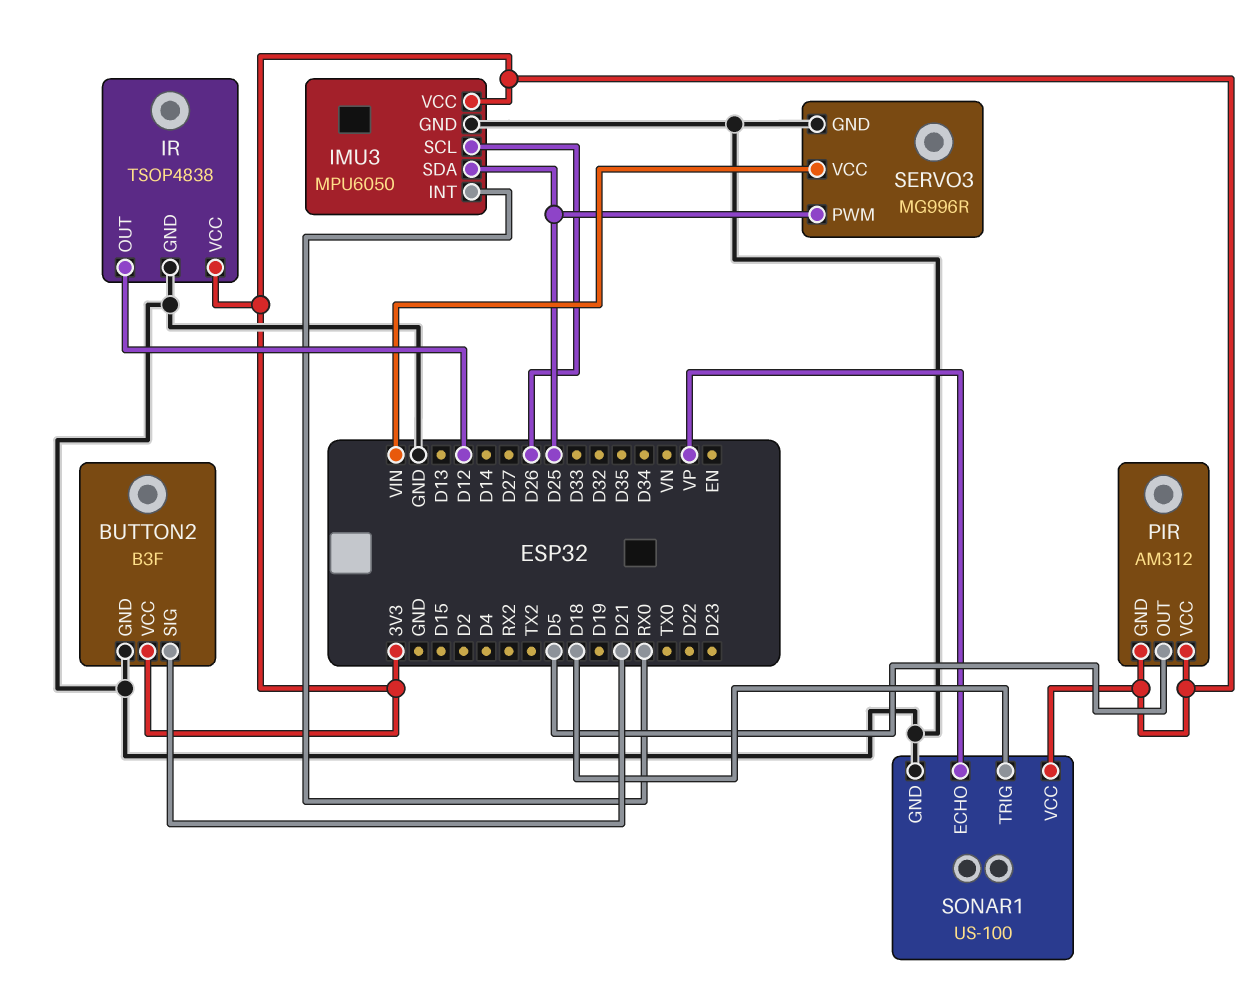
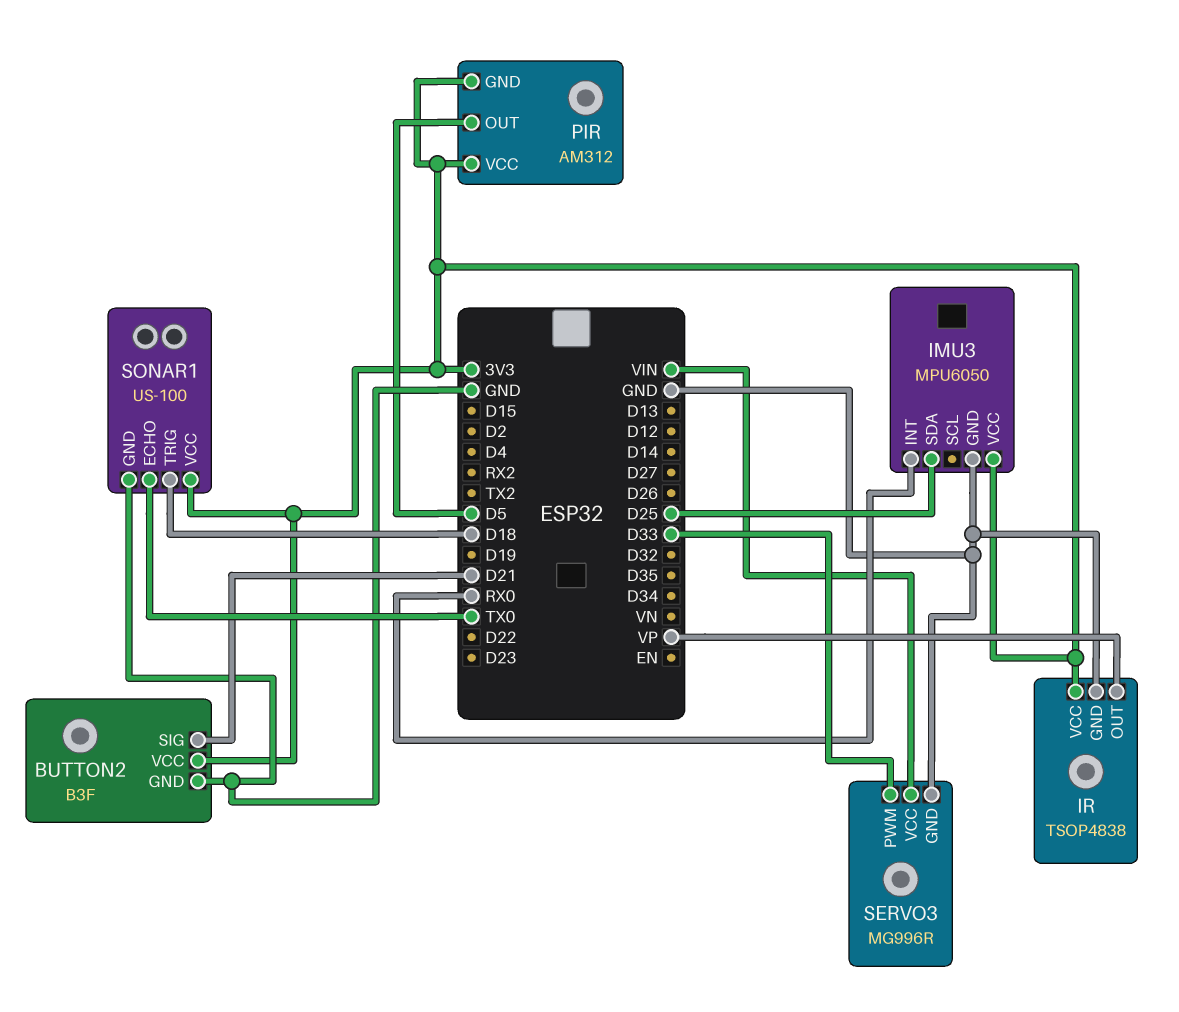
IMU3 pin SCL: D26 -> none
IR pin OUT: D12 -> VP
SERVO3 pin PWM: D25 -> D33
SONAR1 pin ECHO: VP -> TX0

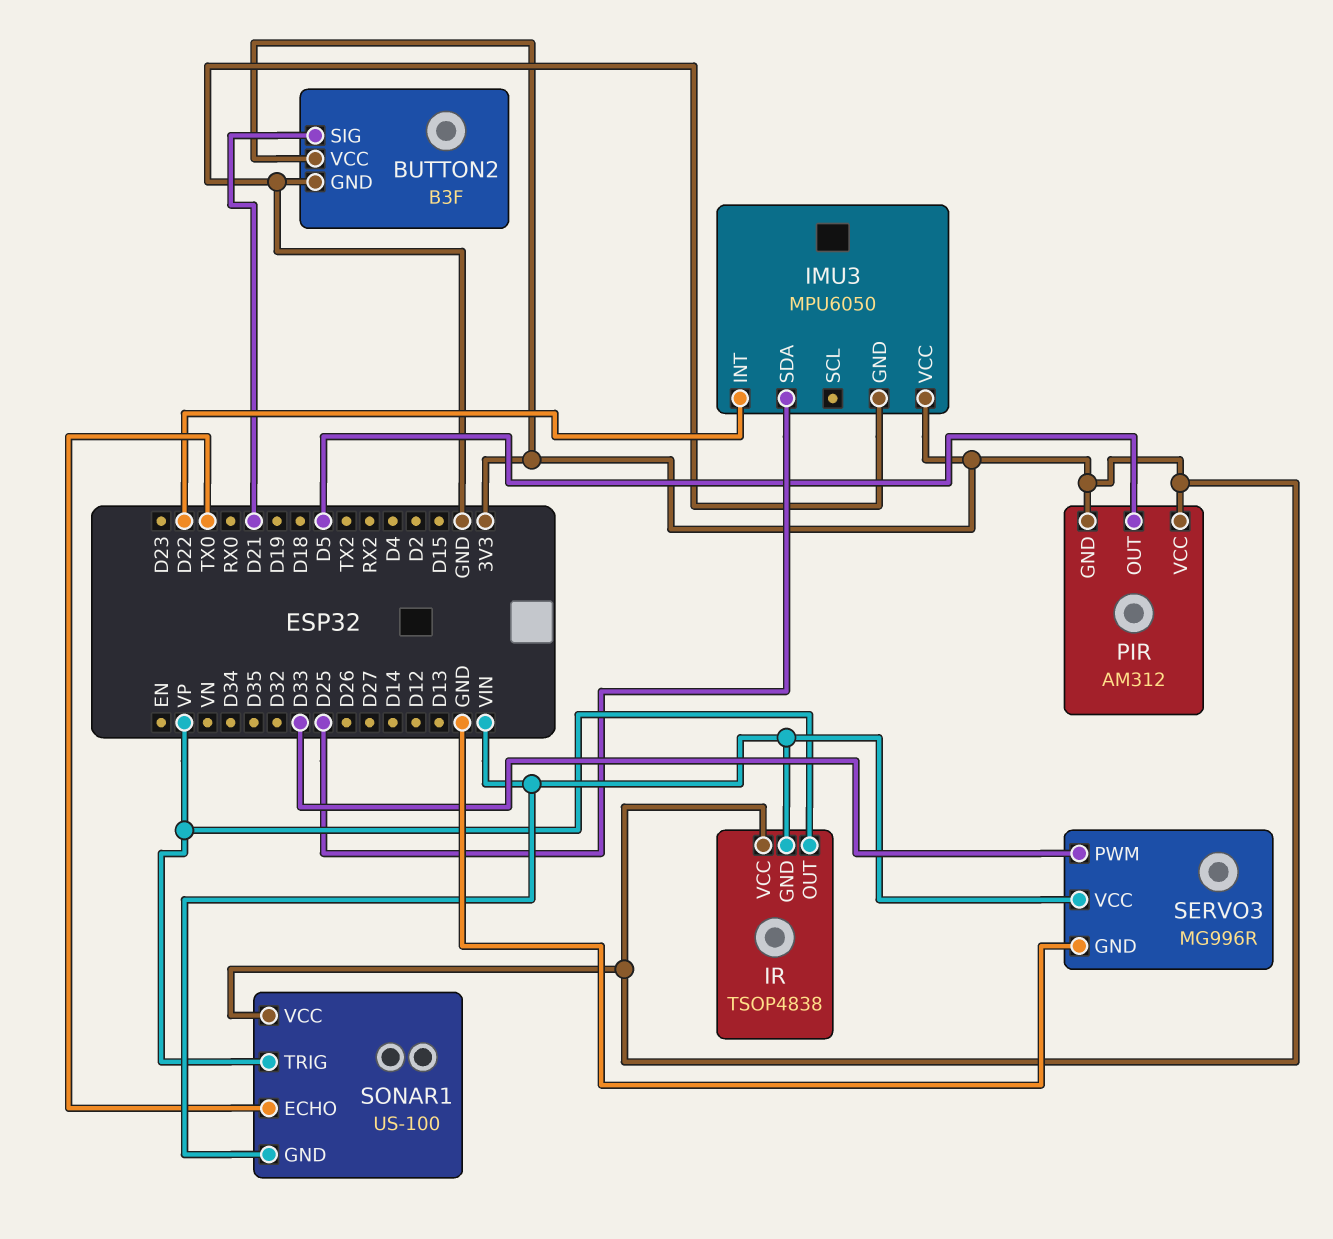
IMU3 pin INT: RX0 -> D22
IR pin GND: GND -> VIN
SONAR1 pin GND: GND -> VIN
SONAR1 pin TRIG: D18 -> VP

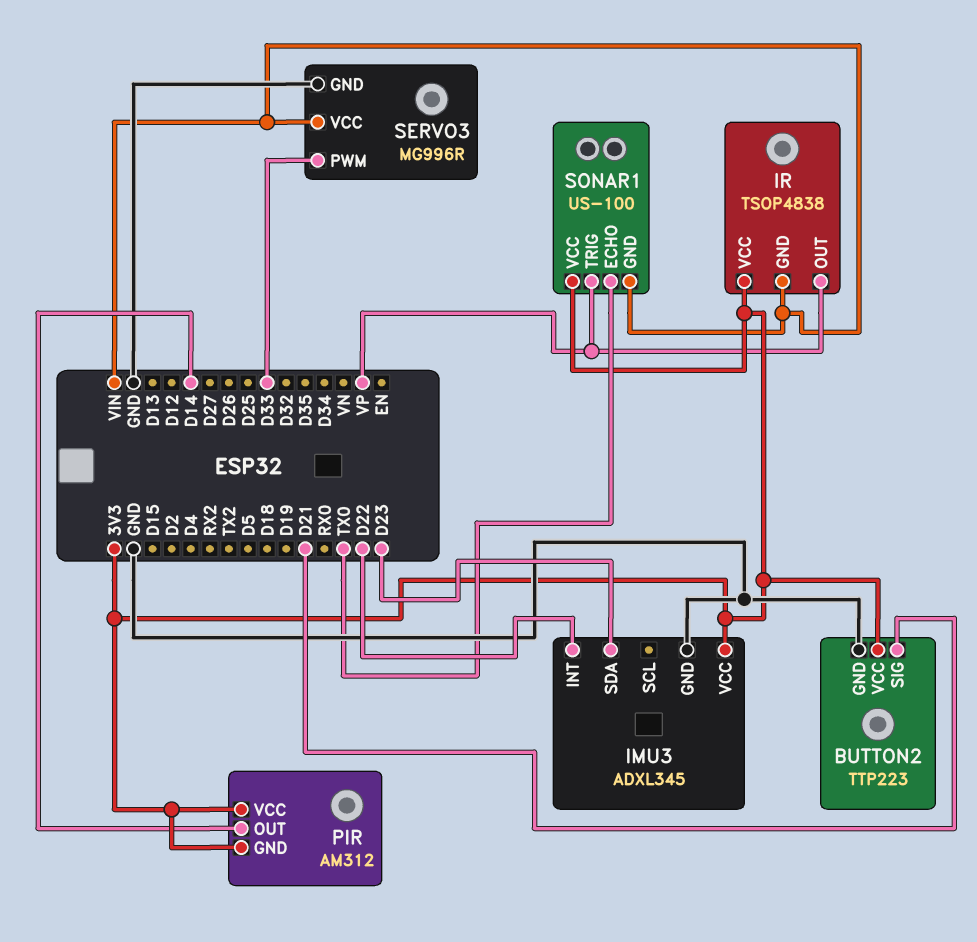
BUTTON2: B3F -> TTP223
IMU3: MPU6050 -> ADXL345
IMU3 pin SDA: D25 -> D23
PIR pin OUT: D5 -> D14

